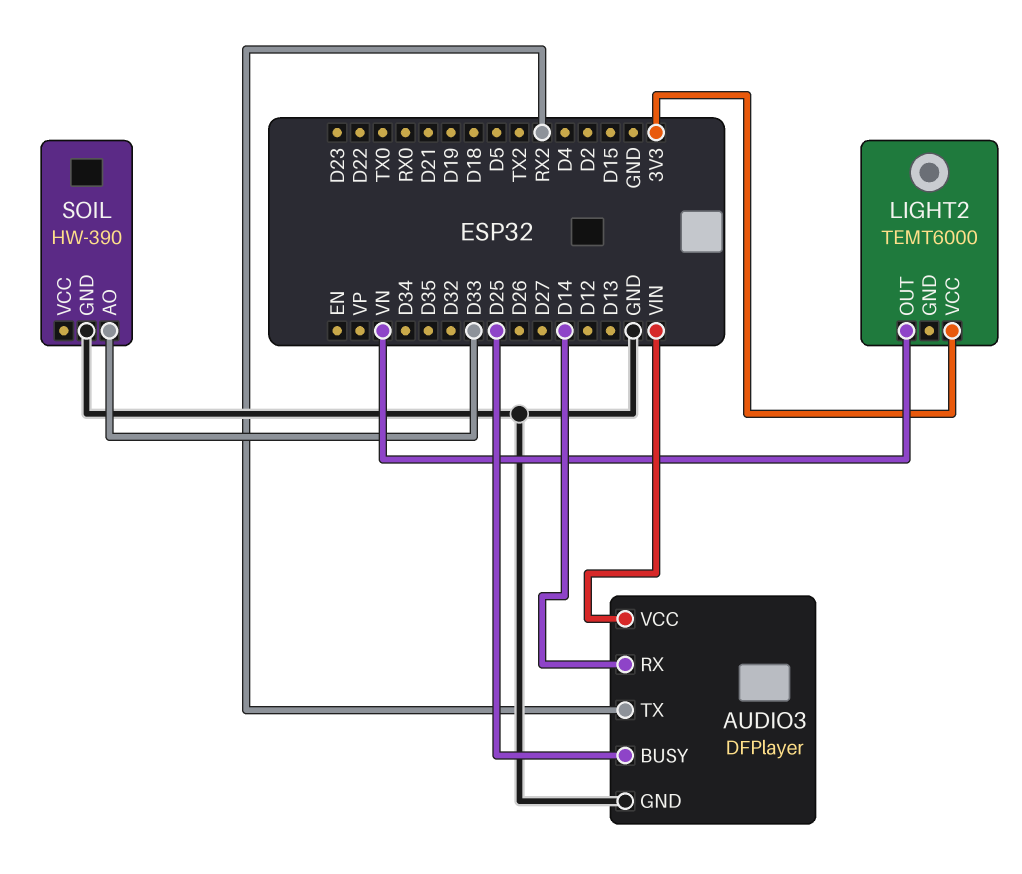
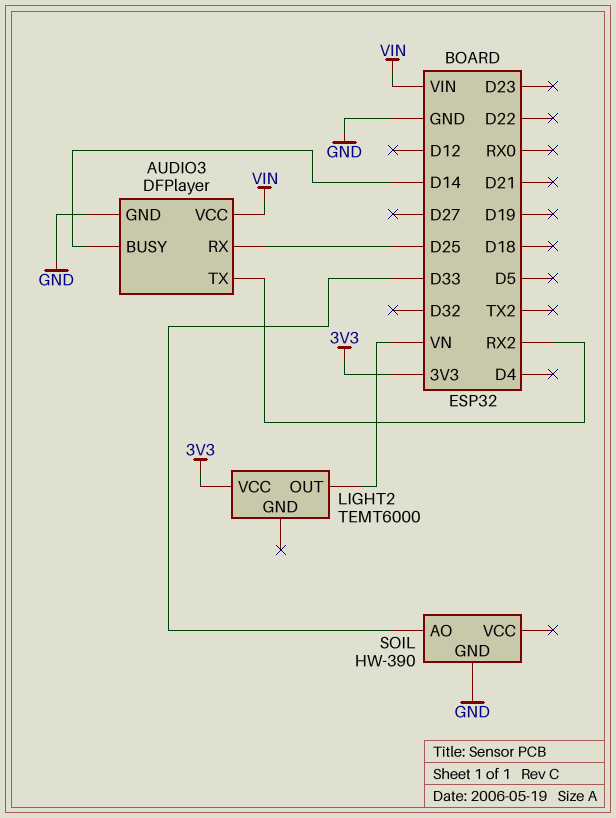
AUDIO3 pin BUSY: D25 -> D14
AUDIO3 pin RX: D14 -> D25

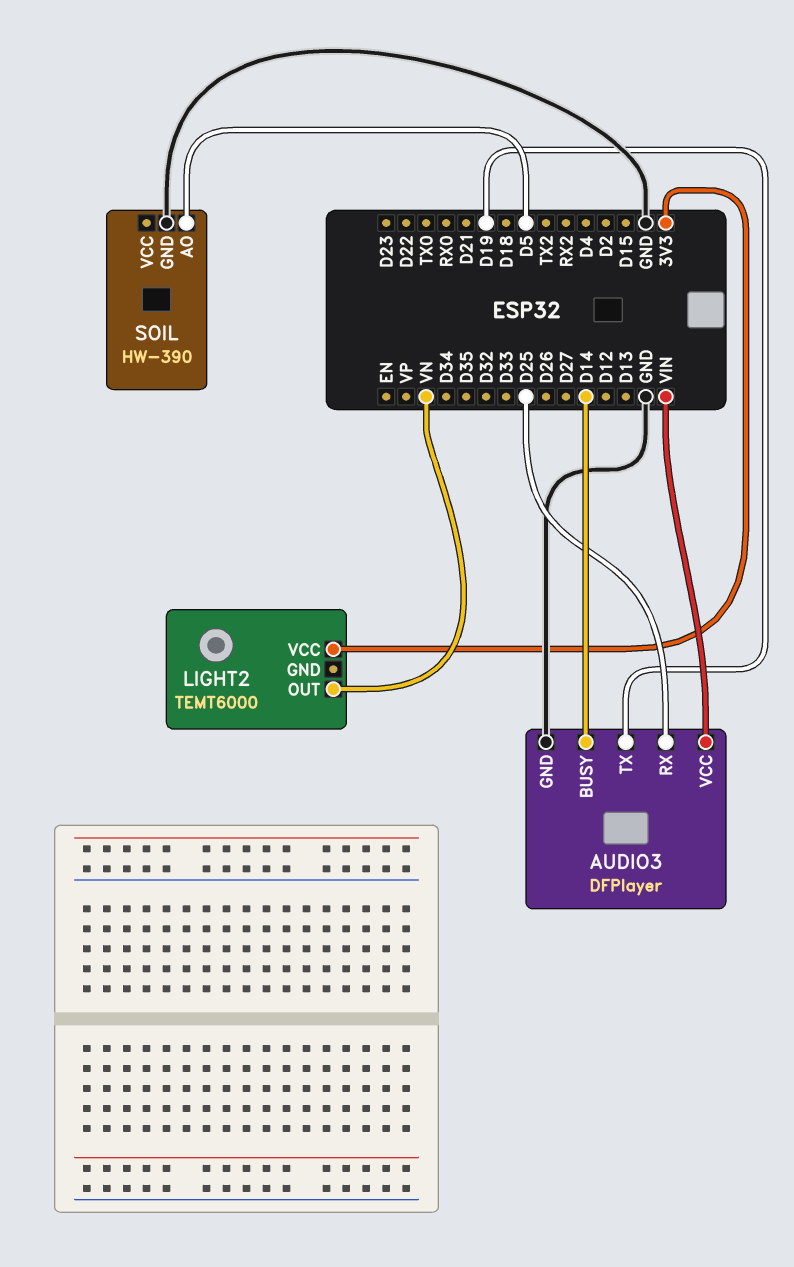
AUDIO3 pin TX: RX2 -> D19
SOIL pin AO: D33 -> D5

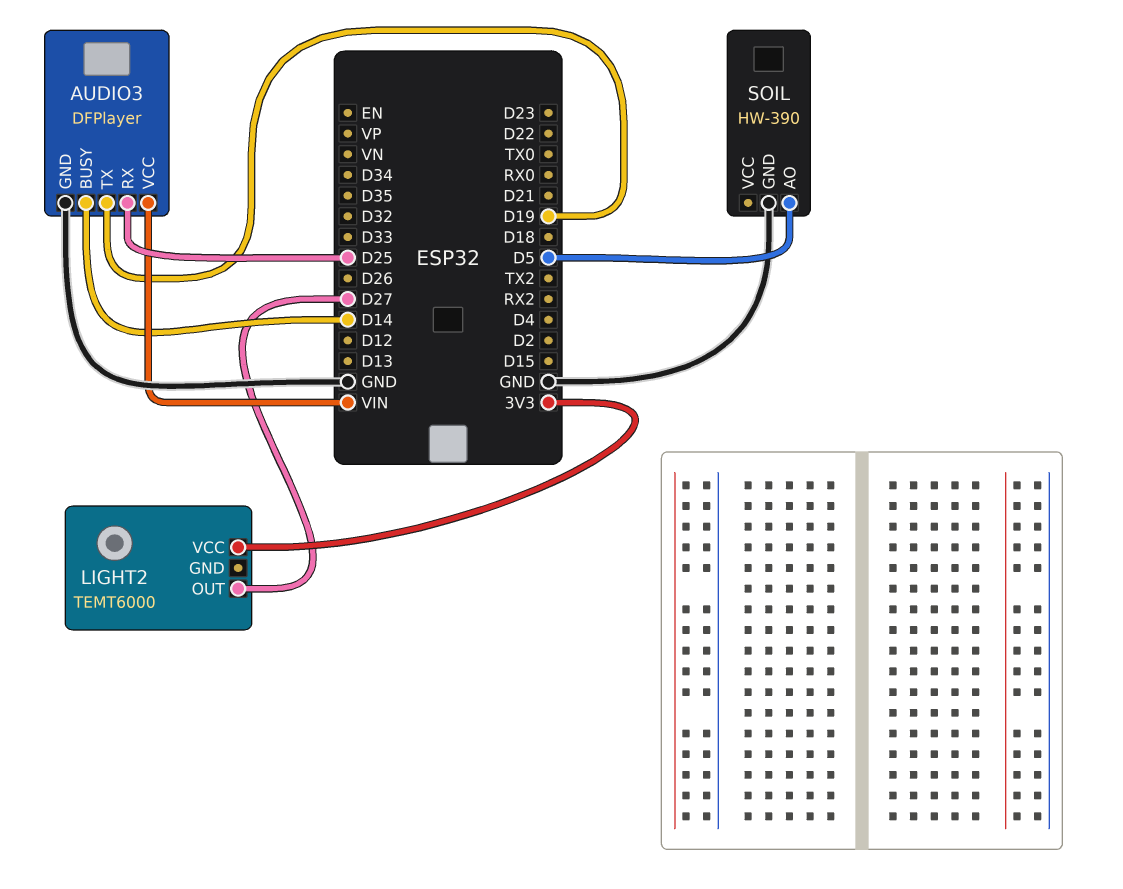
LIGHT2 pin OUT: VN -> D27

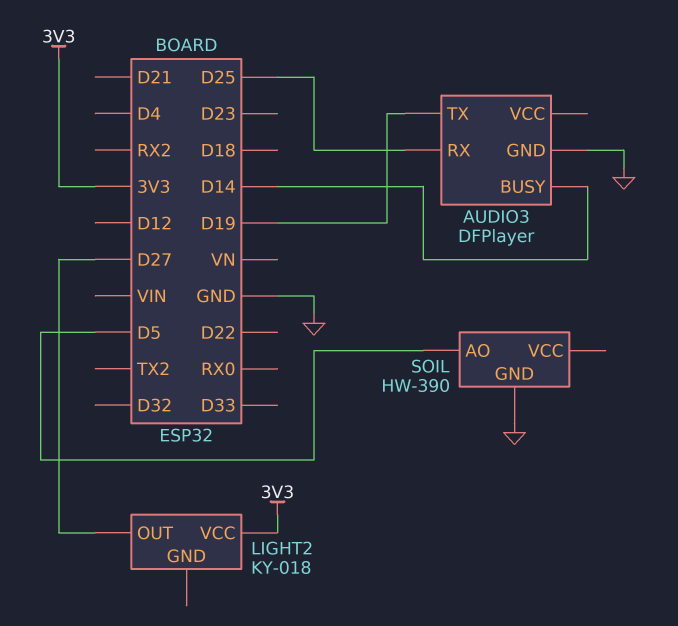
AUDIO3 pin VCC: VIN -> none
LIGHT2: TEMT6000 -> KY-018

